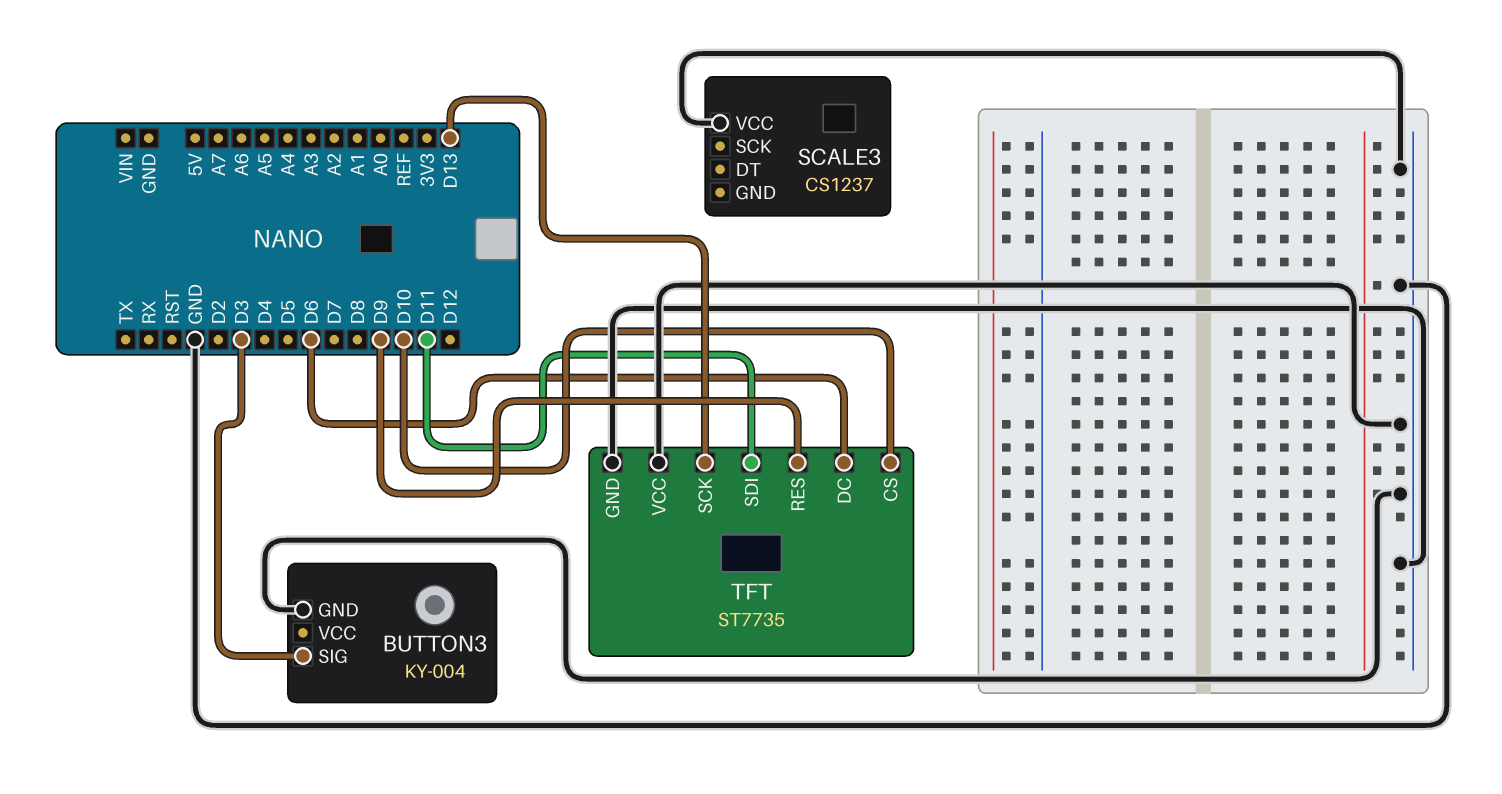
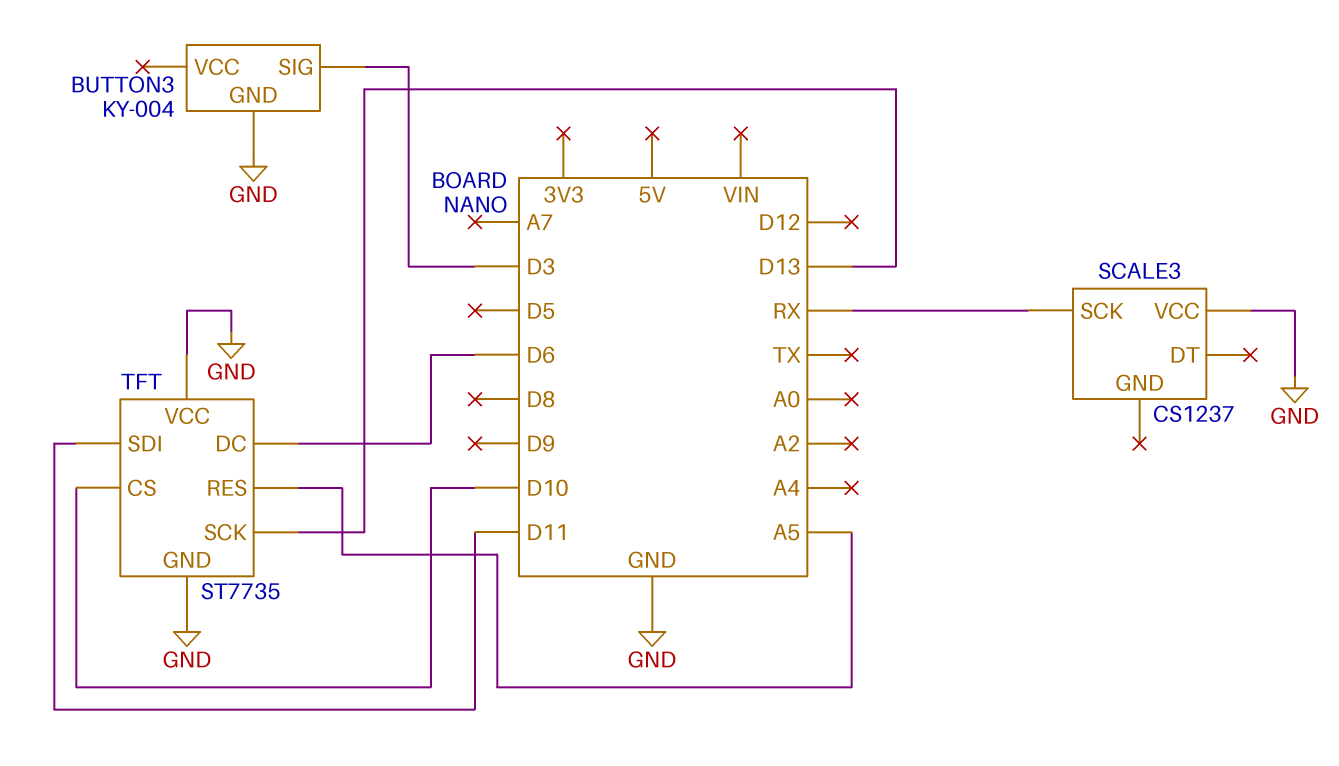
SCALE3 pin SCK: none -> RX
TFT pin RES: D9 -> A5

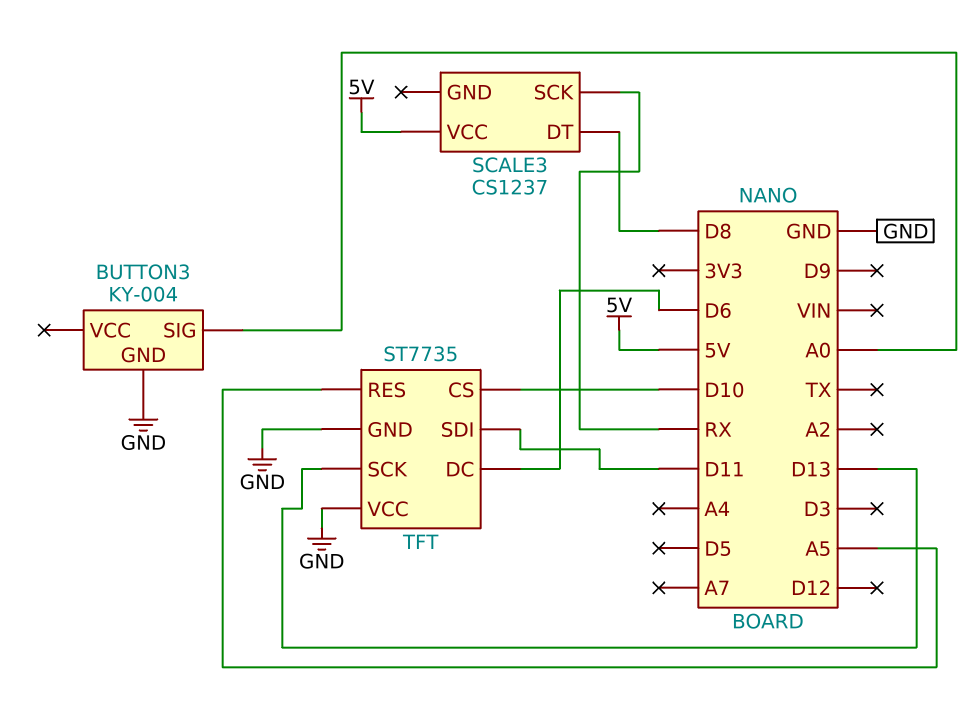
BUTTON3 pin SIG: D3 -> A0
SCALE3 pin DT: none -> D8
SCALE3 pin VCC: GND -> 5V

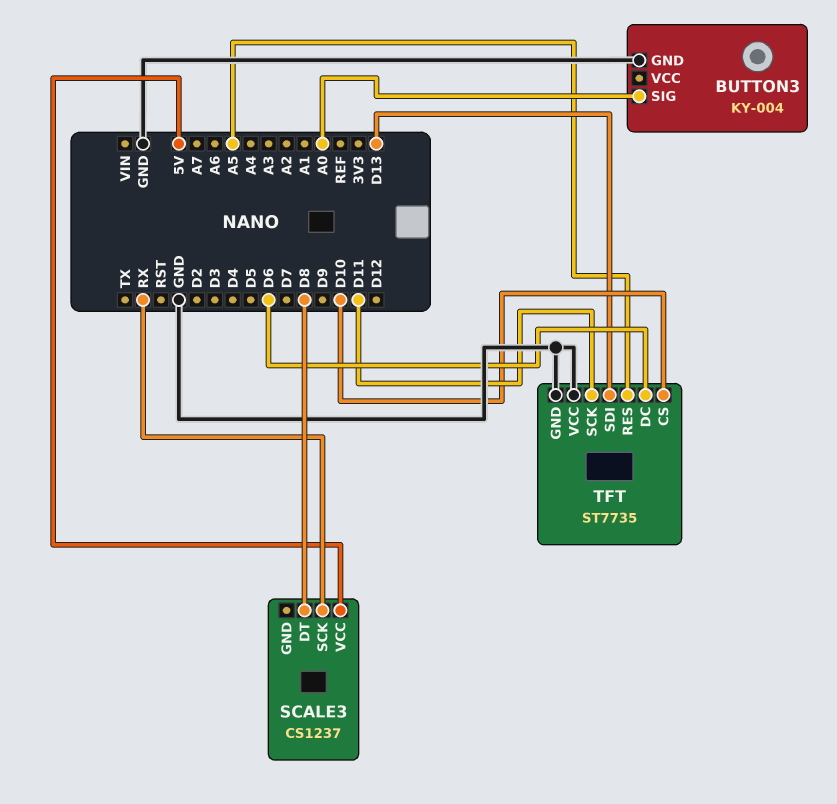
TFT pin SCK: D13 -> D11
TFT pin SDI: D11 -> D13

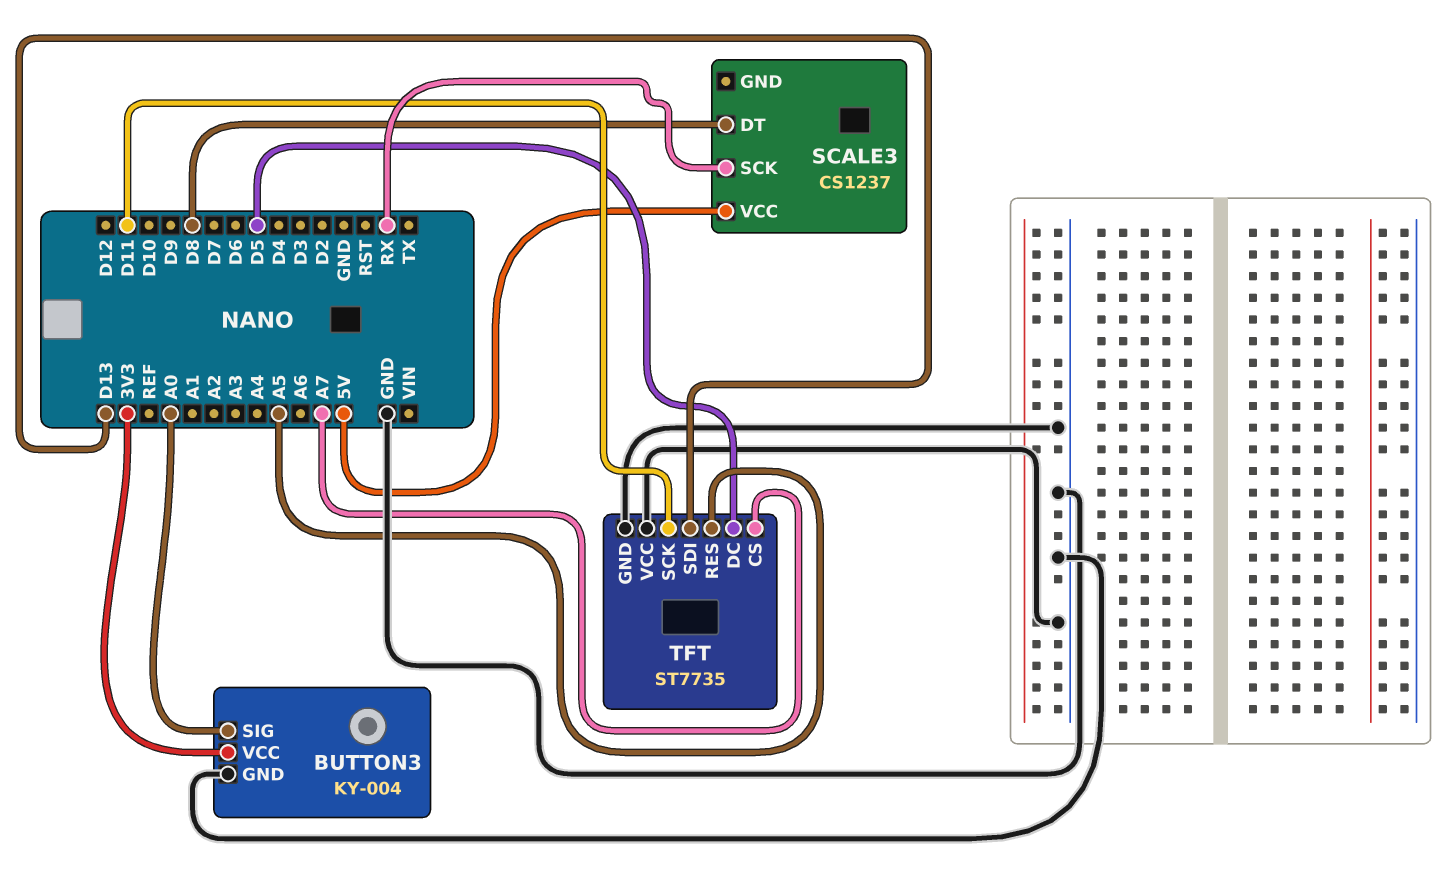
BUTTON3 pin VCC: none -> 3V3
TFT pin CS: D10 -> A7
TFT pin DC: D6 -> D5

